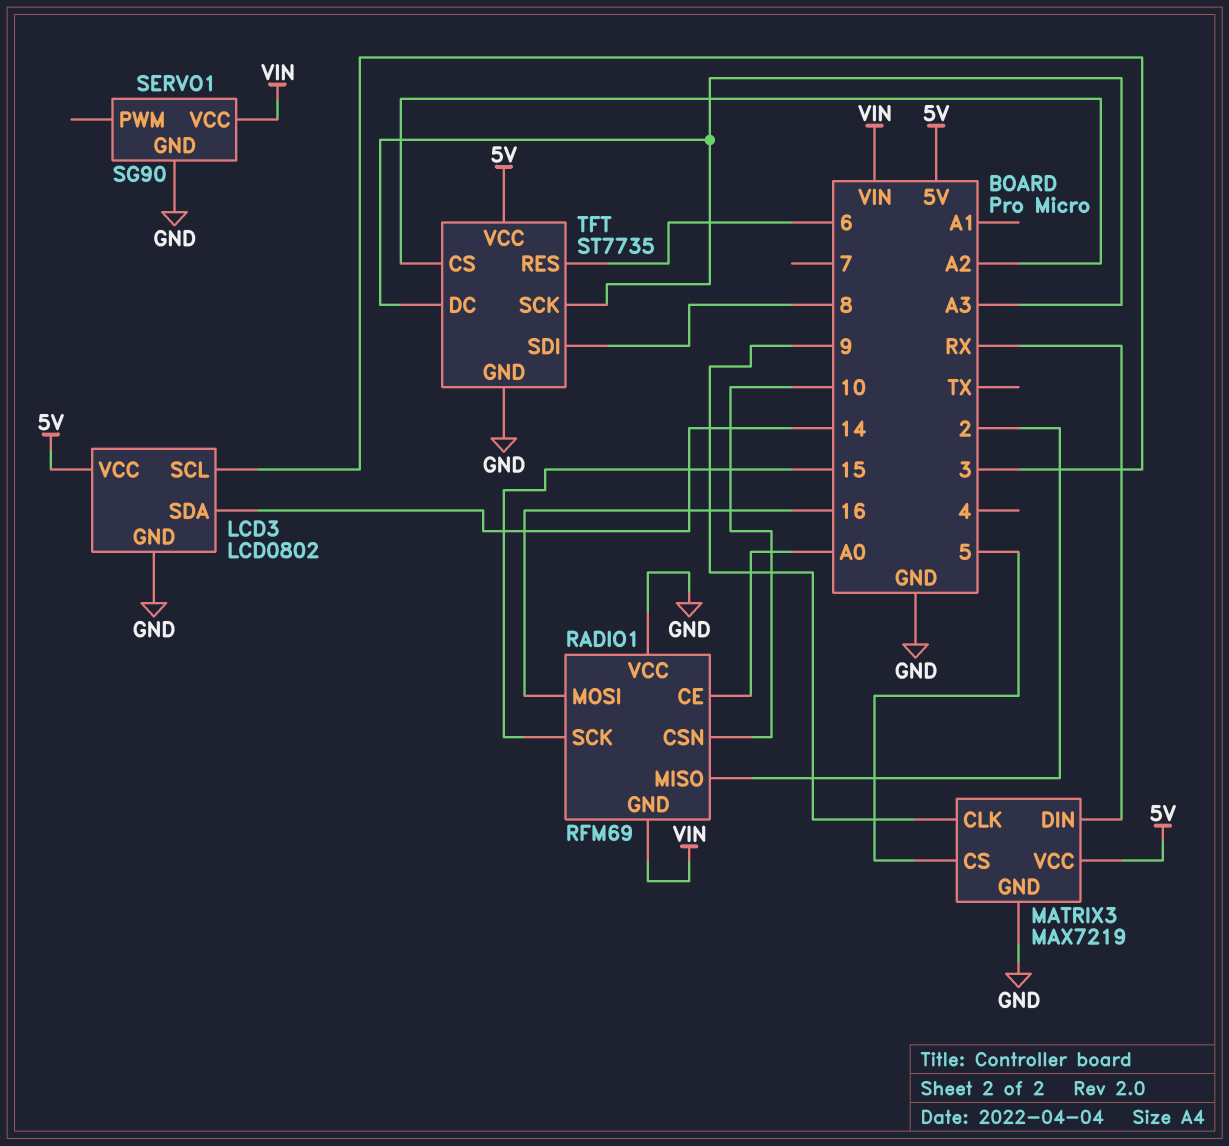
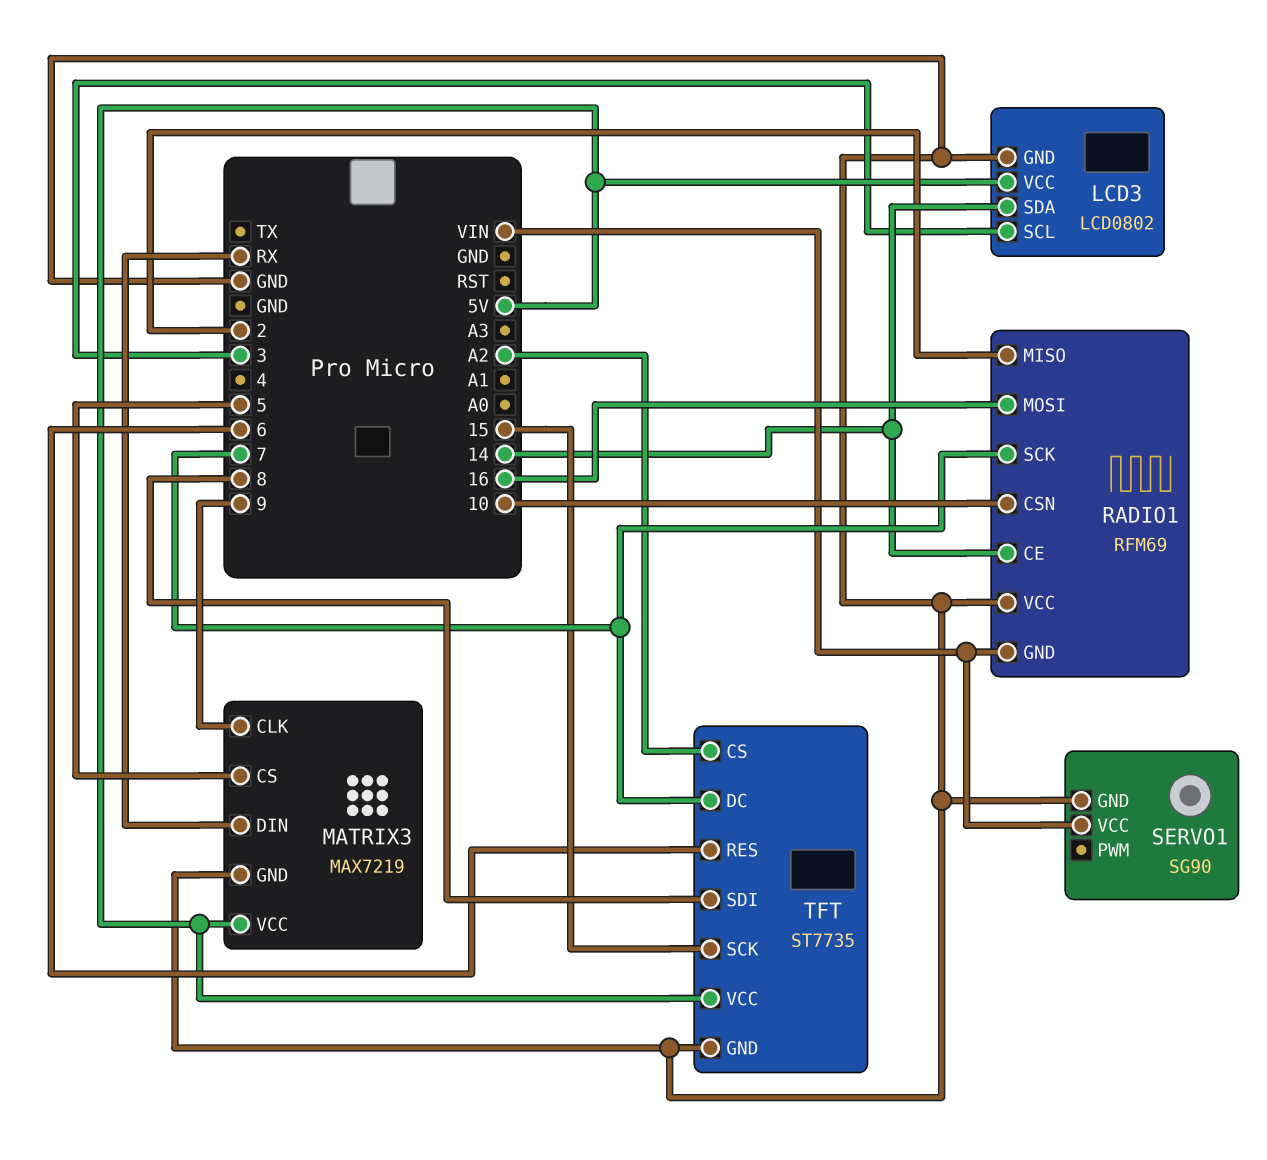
RADIO1 pin CE: A0 -> 14
RADIO1 pin SCK: 15 -> 7
TFT pin DC: A3 -> 7
TFT pin SCK: A3 -> 15

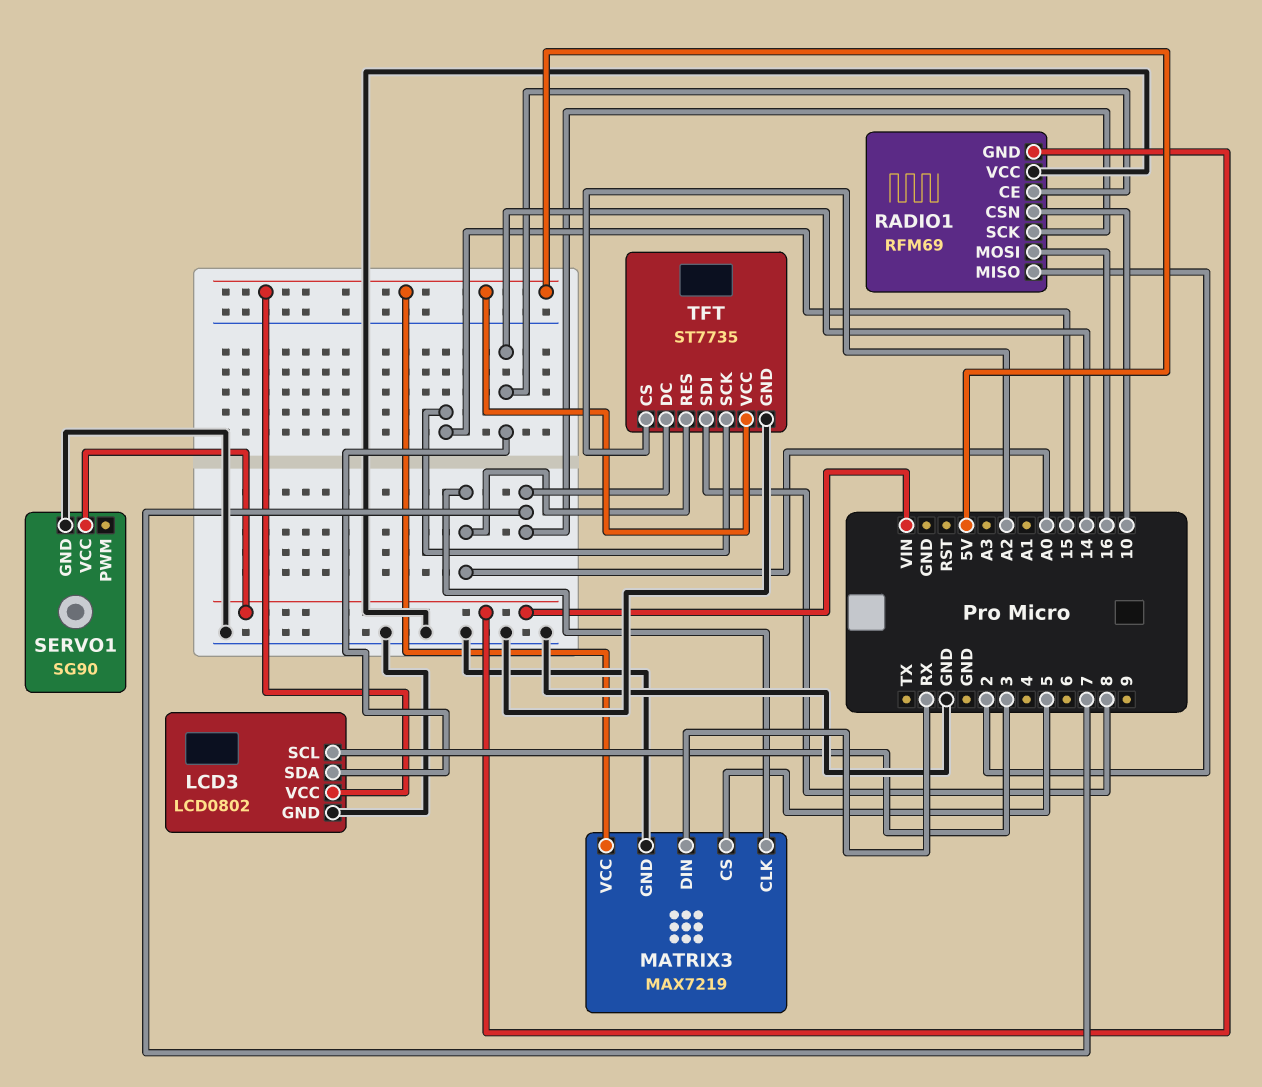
MATRIX3 pin CLK: 9 -> A0
TFT pin RES: 6 -> A0

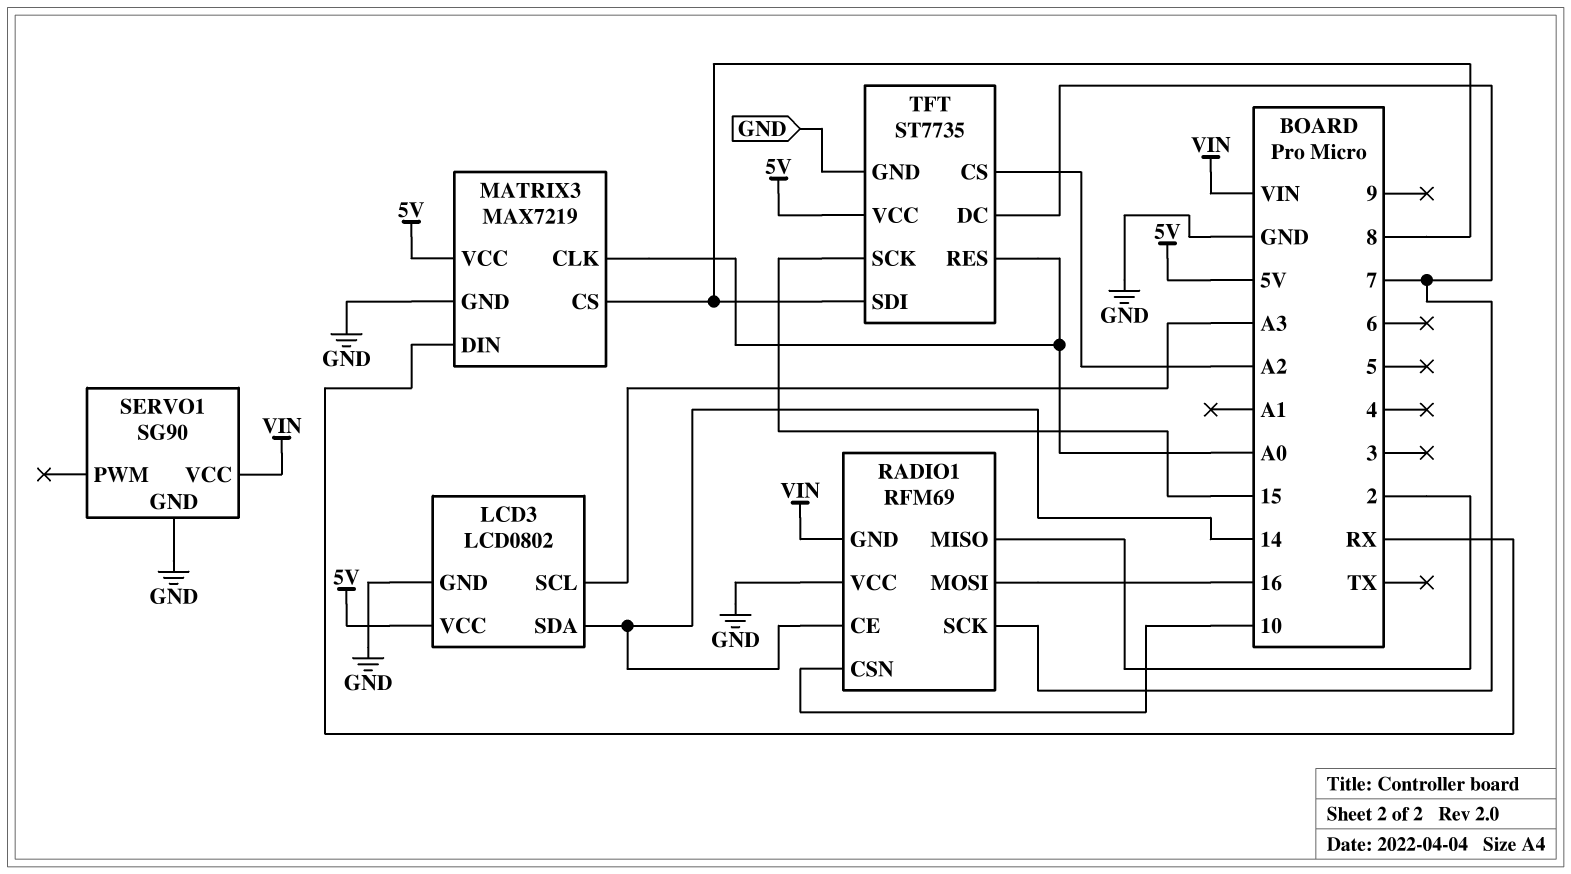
LCD3 pin SCL: 3 -> A3
MATRIX3 pin CS: 5 -> 8

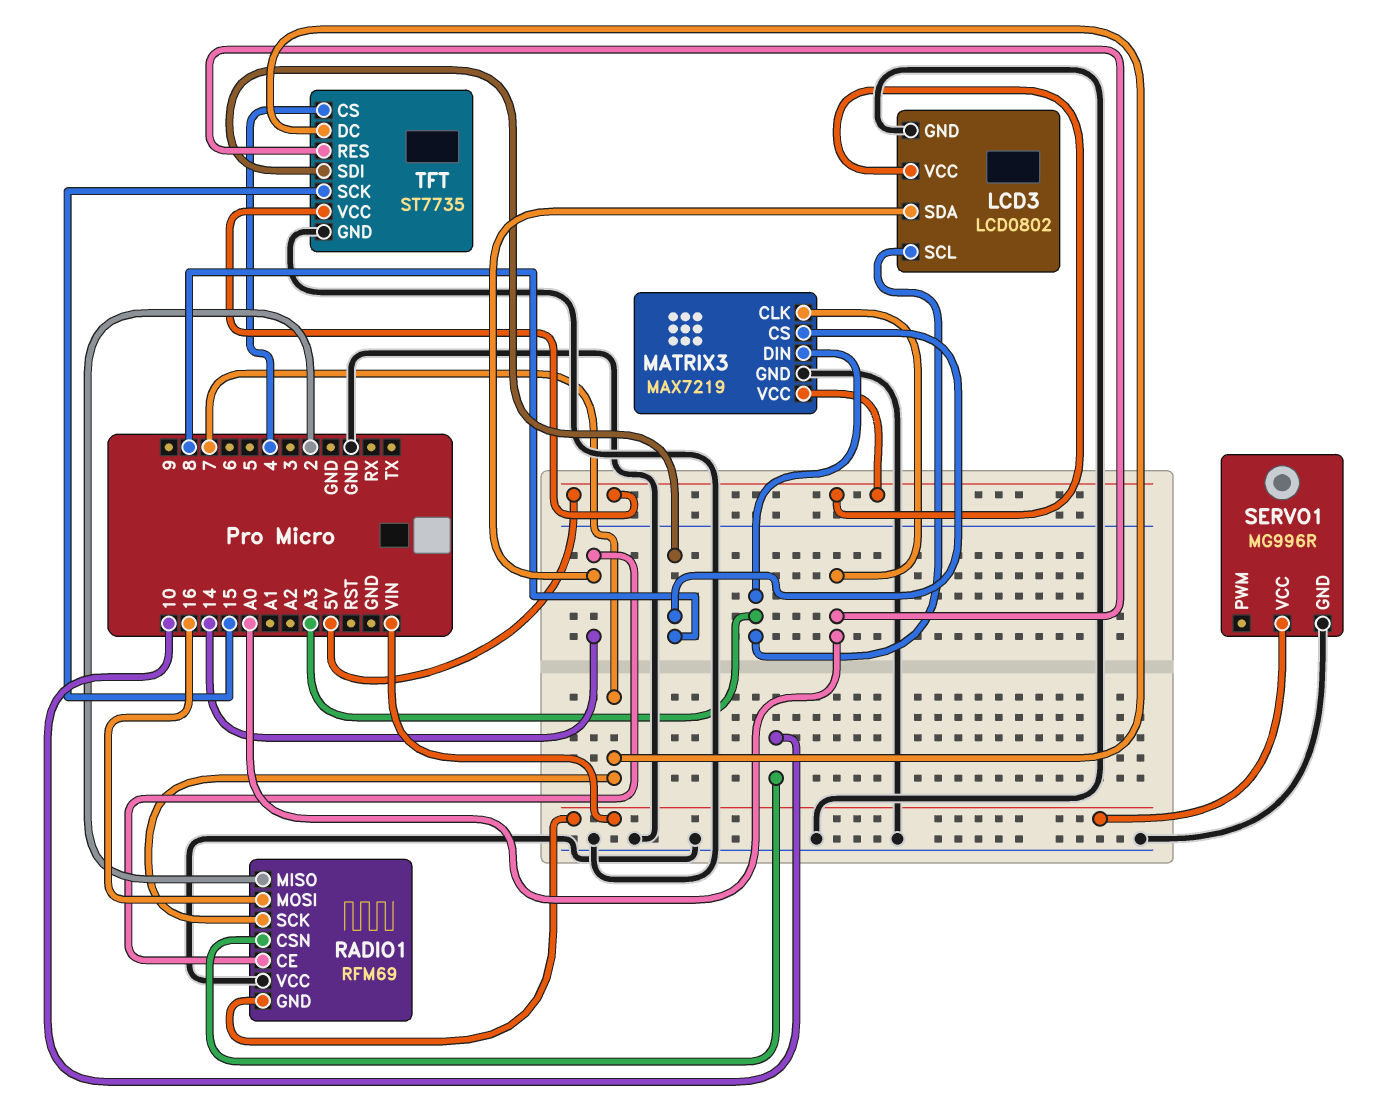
MATRIX3 pin DIN: RX -> A3
SERVO1: SG90 -> MG996R
TFT pin CS: A2 -> 4

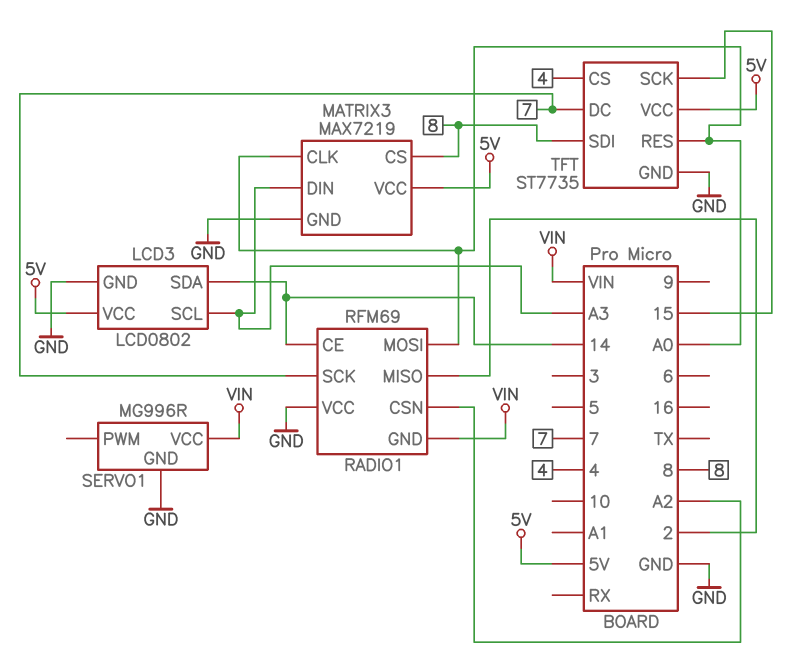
RADIO1 pin CSN: 10 -> A2
RADIO1 pin MOSI: 16 -> A0

